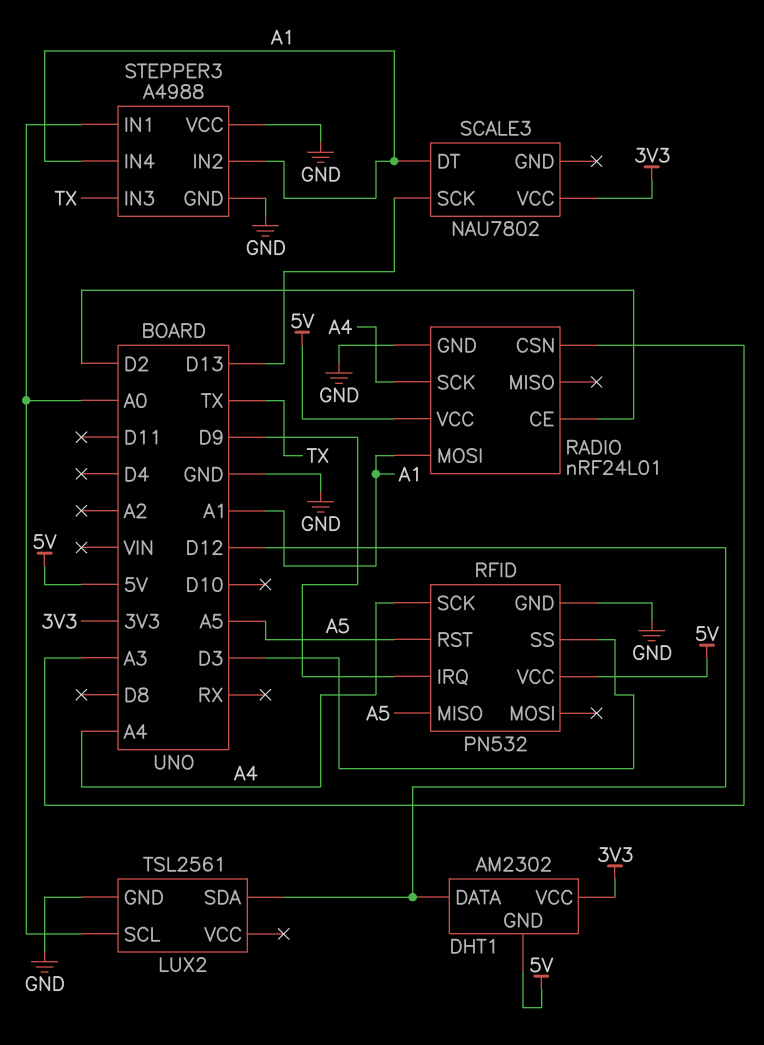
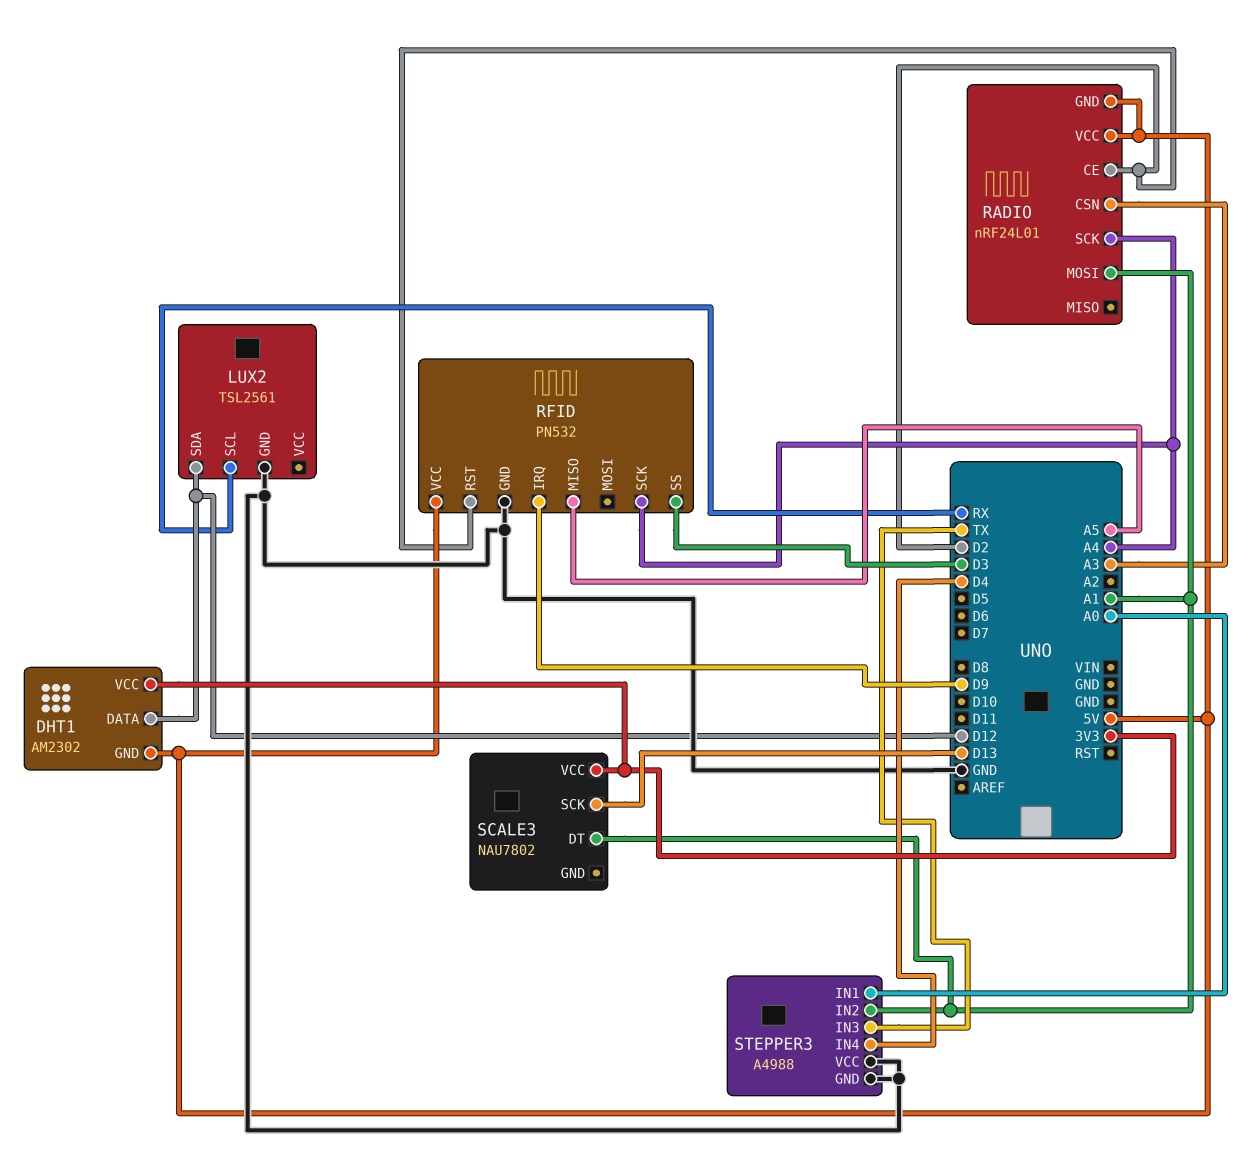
LUX2 pin SCL: A0 -> RX
RADIO pin GND: GND -> 5V
RFID pin RST: A5 -> D2
STEPPER3 pin IN4: A1 -> D4

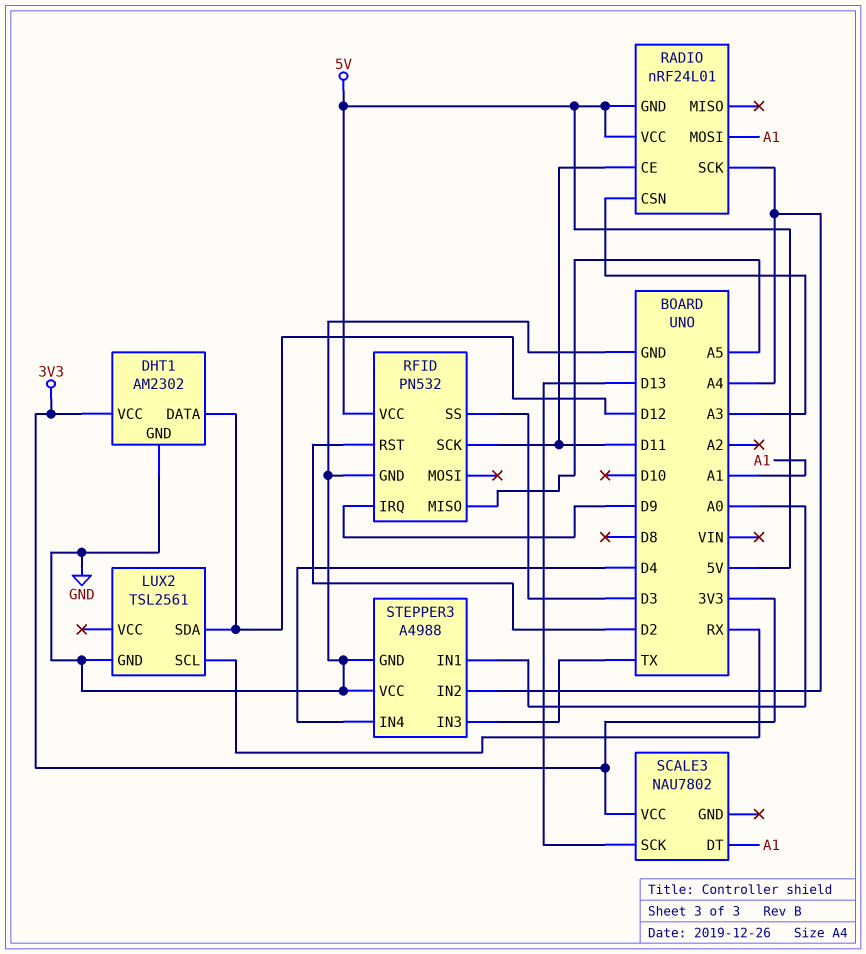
DHT1 pin GND: 5V -> GND
RADIO pin CE: D2 -> D11
RFID pin SCK: A4 -> D11
STEPPER3 pin IN2: A1 -> A4

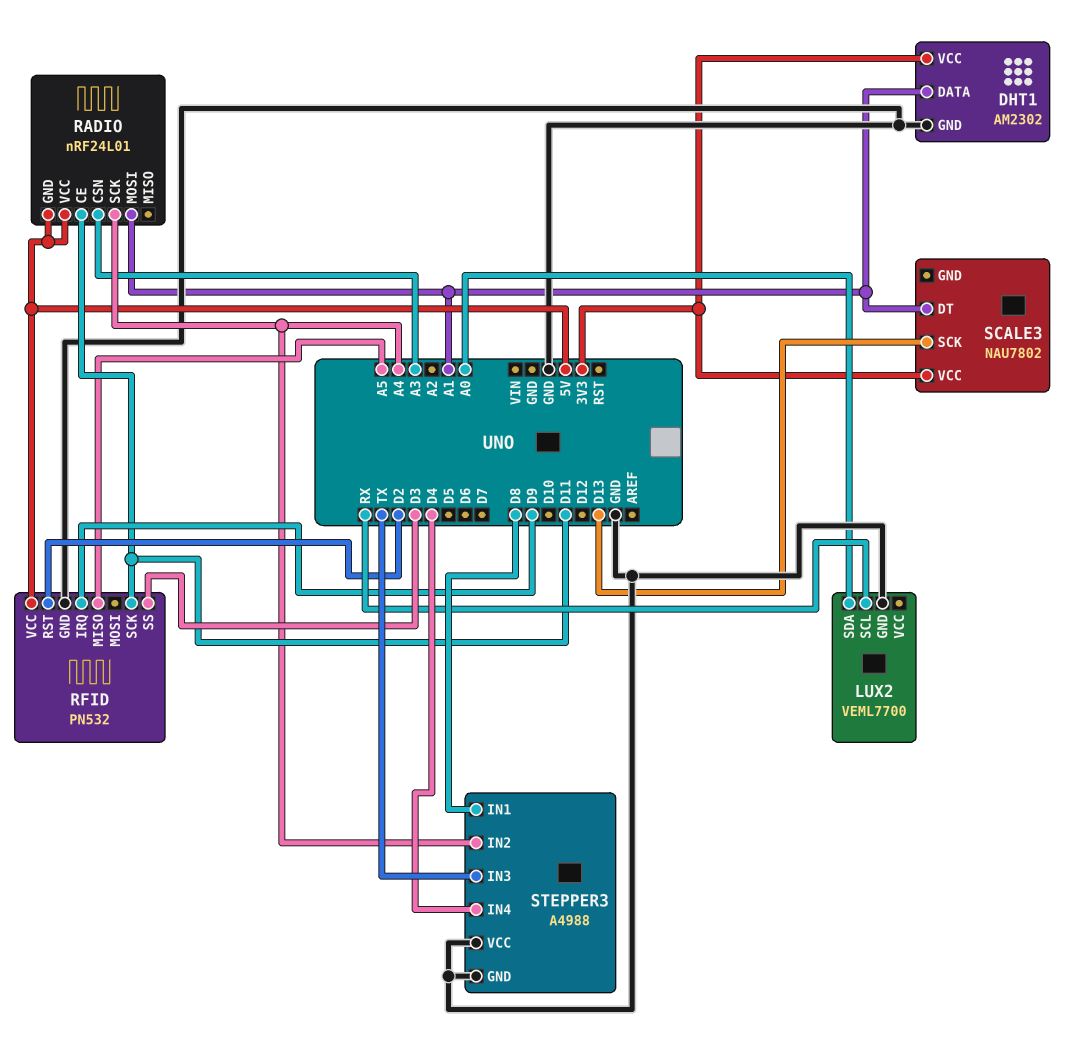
DHT1 pin DATA: D12 -> A1
LUX2: TSL2561 -> VEML7700
LUX2 pin SDA: D12 -> A0
STEPPER3 pin IN1: A0 -> D8

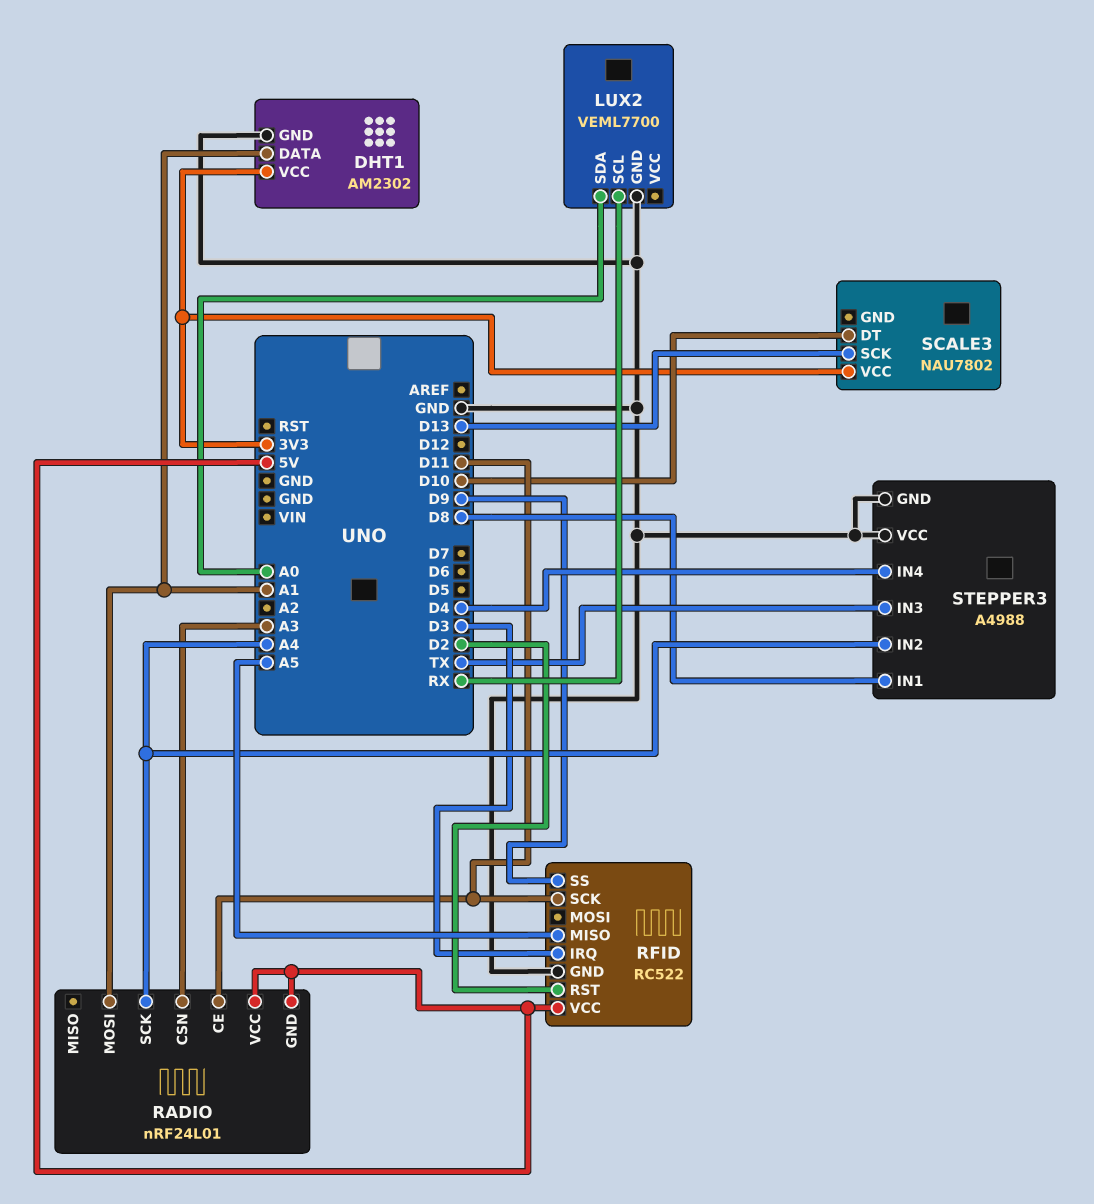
RFID: PN532 -> RC522
RFID pin IRQ: D9 -> D3
RFID pin SS: D3 -> D9
SCALE3 pin DT: A1 -> D10

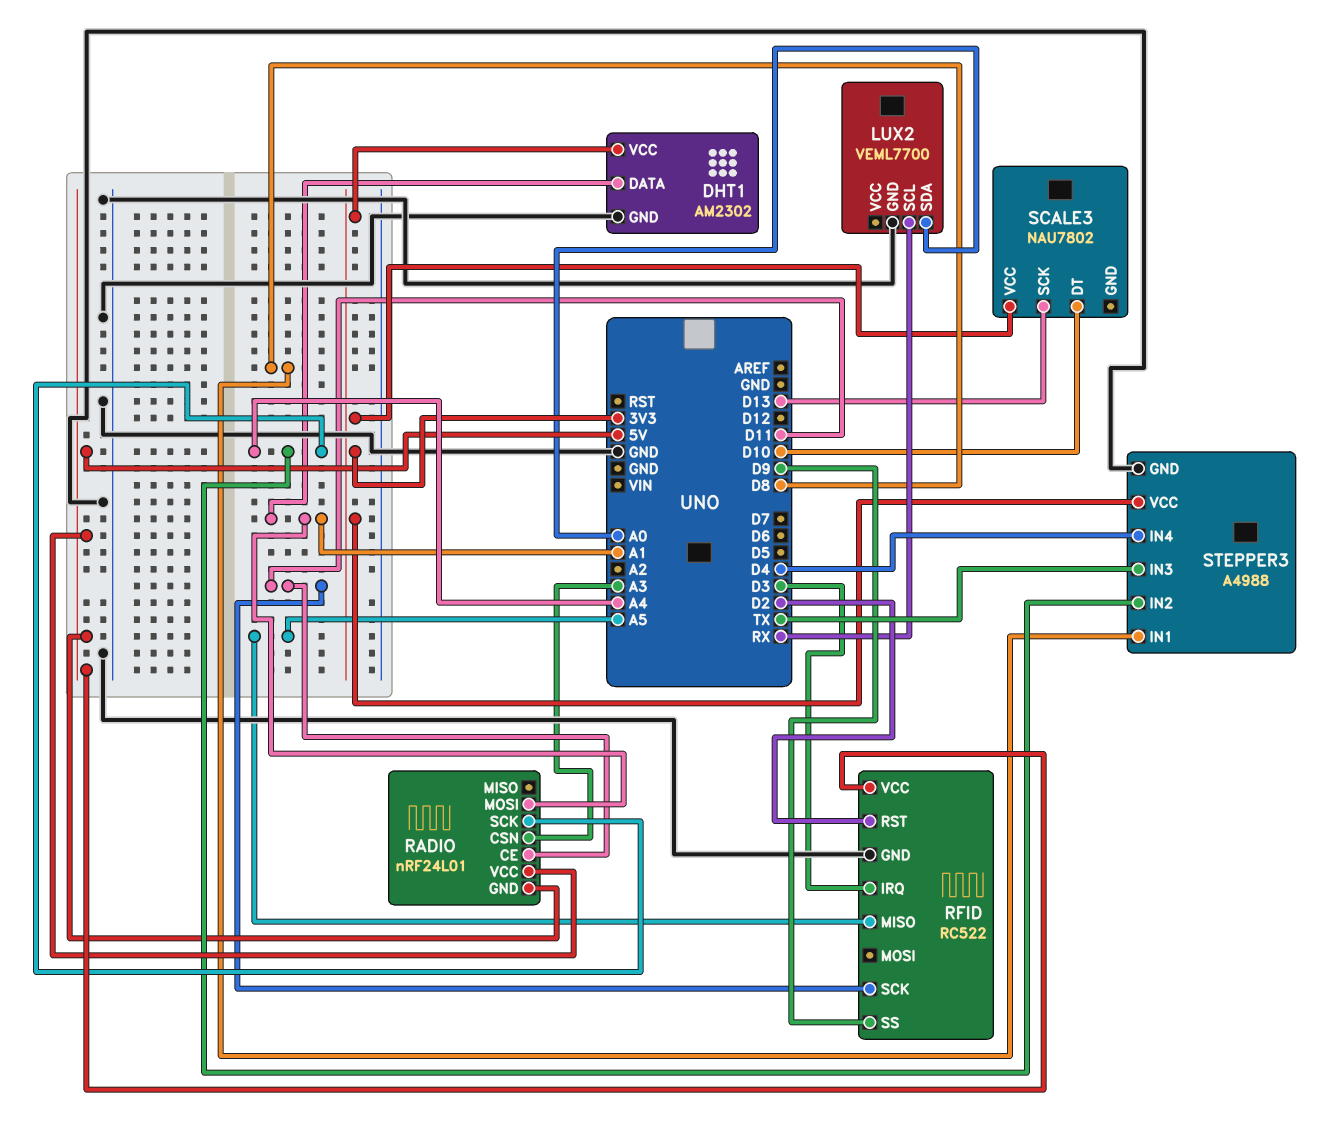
STEPPER3 pin VCC: GND -> 3V3

